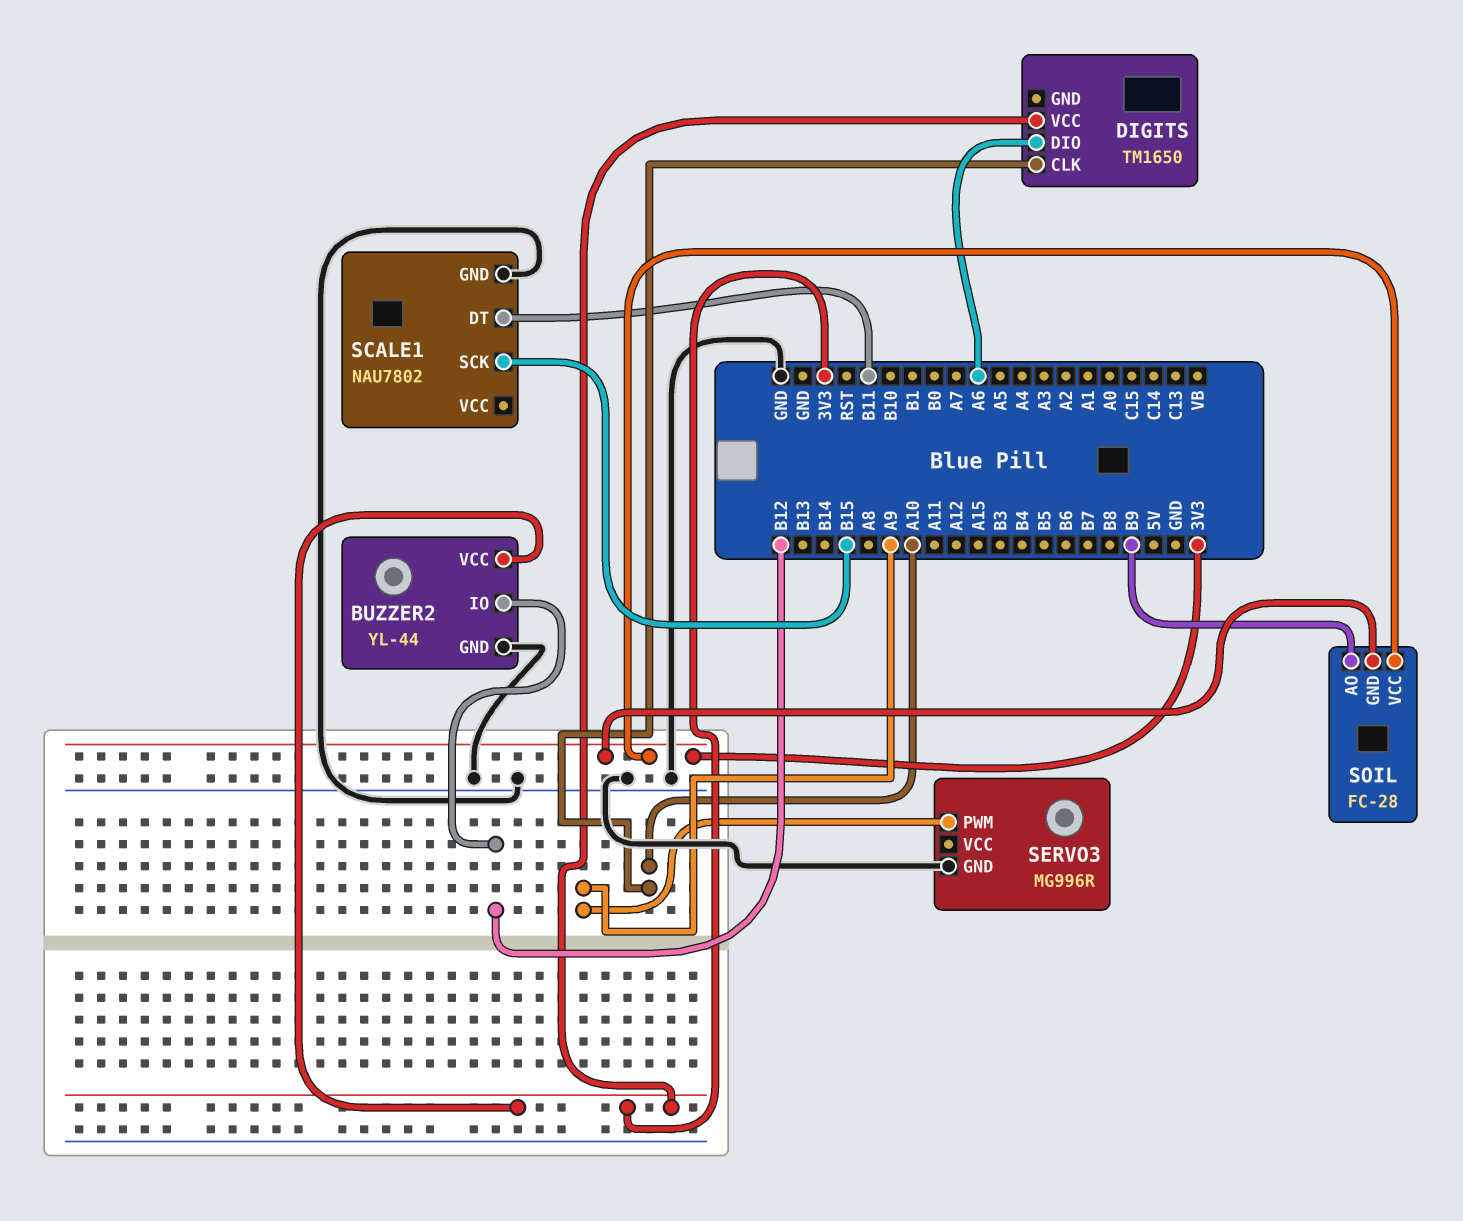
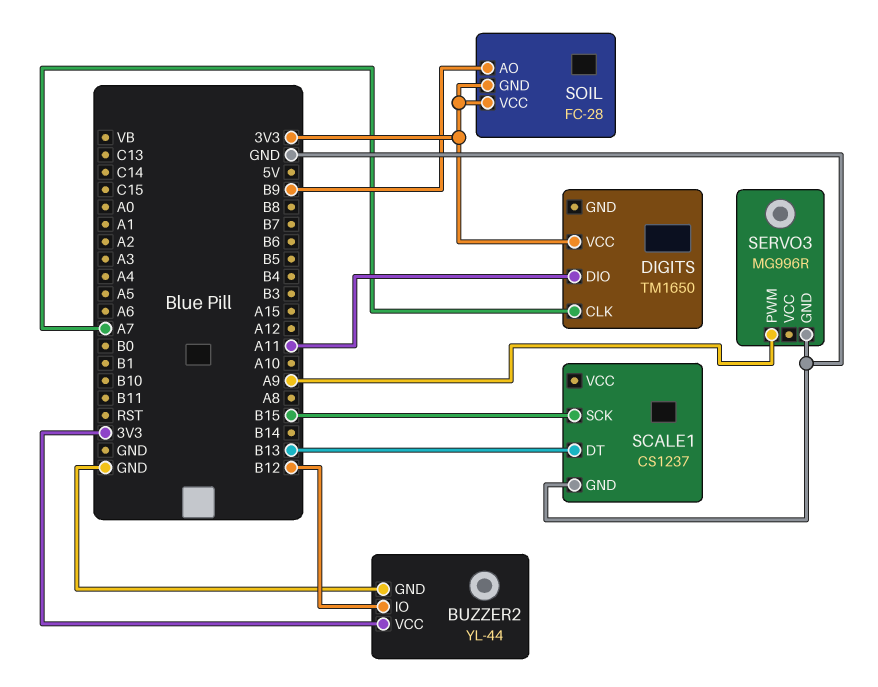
DIGITS pin CLK: A10 -> A7
DIGITS pin DIO: A6 -> A11
SCALE1: NAU7802 -> CS1237
SCALE1 pin DT: B11 -> B13

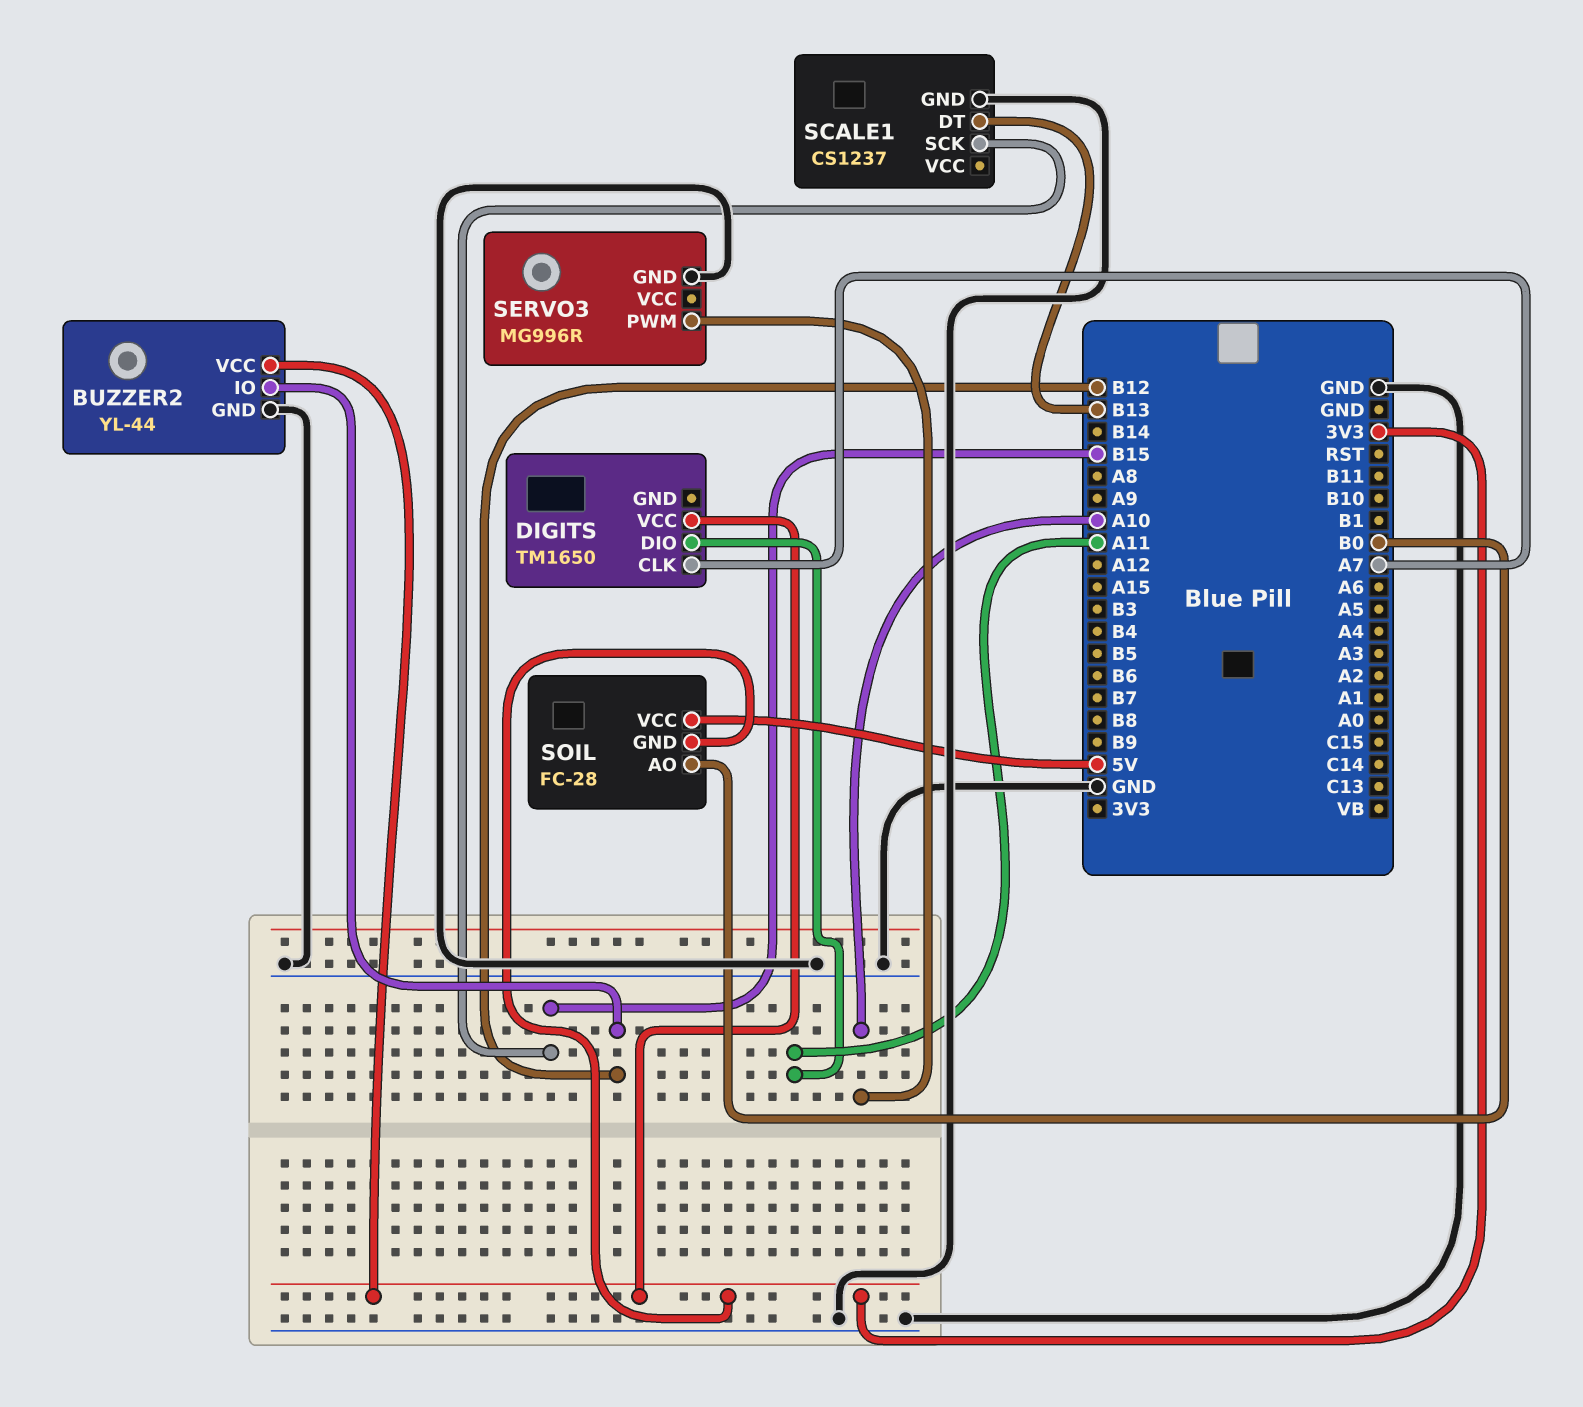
SERVO3 pin PWM: A9 -> A10
SOIL pin AO: B9 -> B0
SOIL pin VCC: 3V3 -> 5V

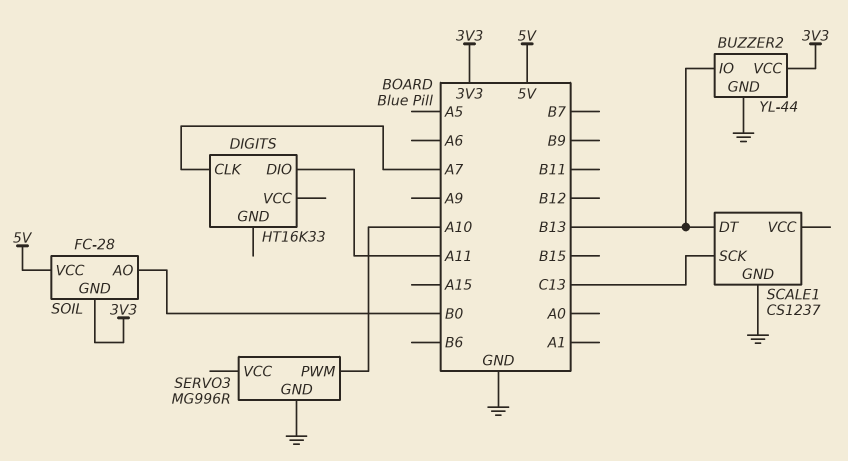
BUZZER2 pin IO: B12 -> B13
DIGITS: TM1650 -> HT16K33
DIGITS pin VCC: 3V3 -> none
SCALE1 pin SCK: B15 -> C13

